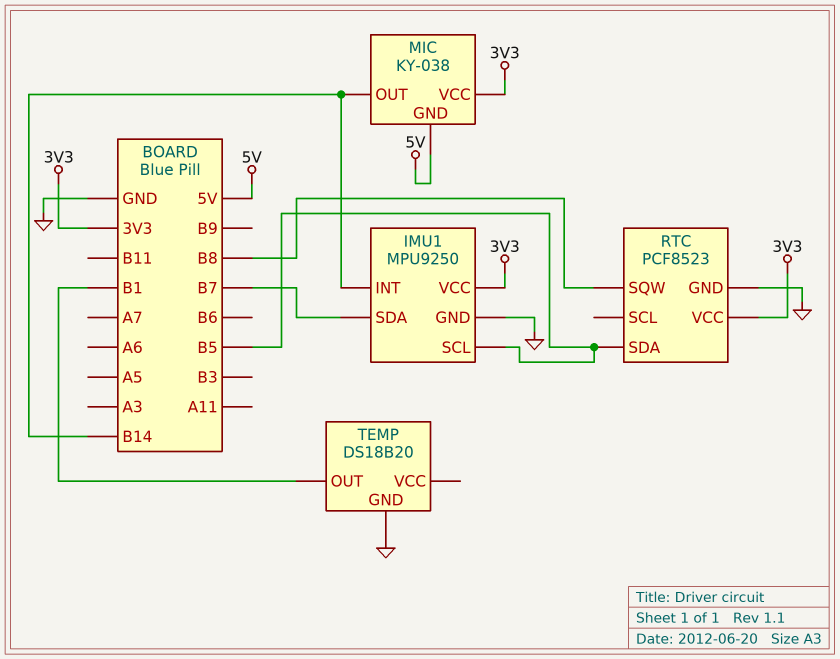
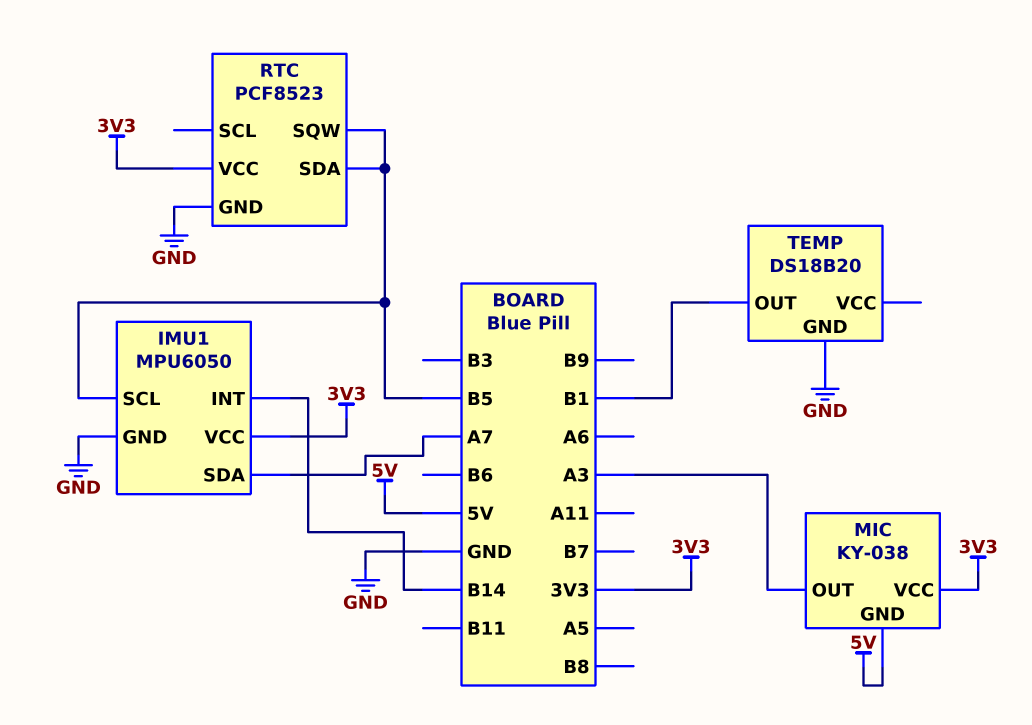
IMU1: MPU9250 -> MPU6050
IMU1 pin SDA: B7 -> A7
MIC pin OUT: B14 -> A3
RTC pin SQW: B8 -> B5

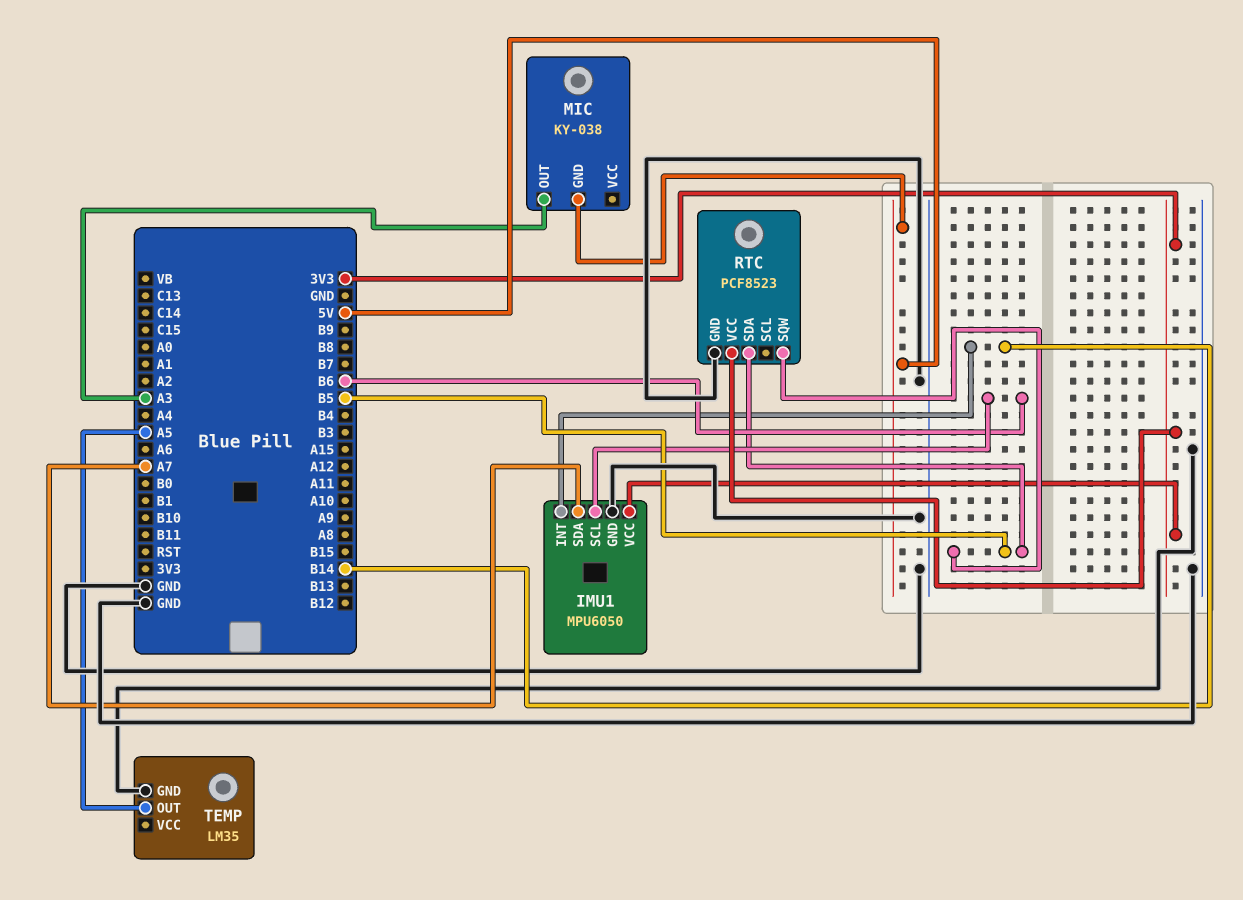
IMU1 pin SCL: B5 -> B6
MIC pin VCC: 3V3 -> none
TEMP: DS18B20 -> LM35
TEMP pin OUT: B1 -> A5

